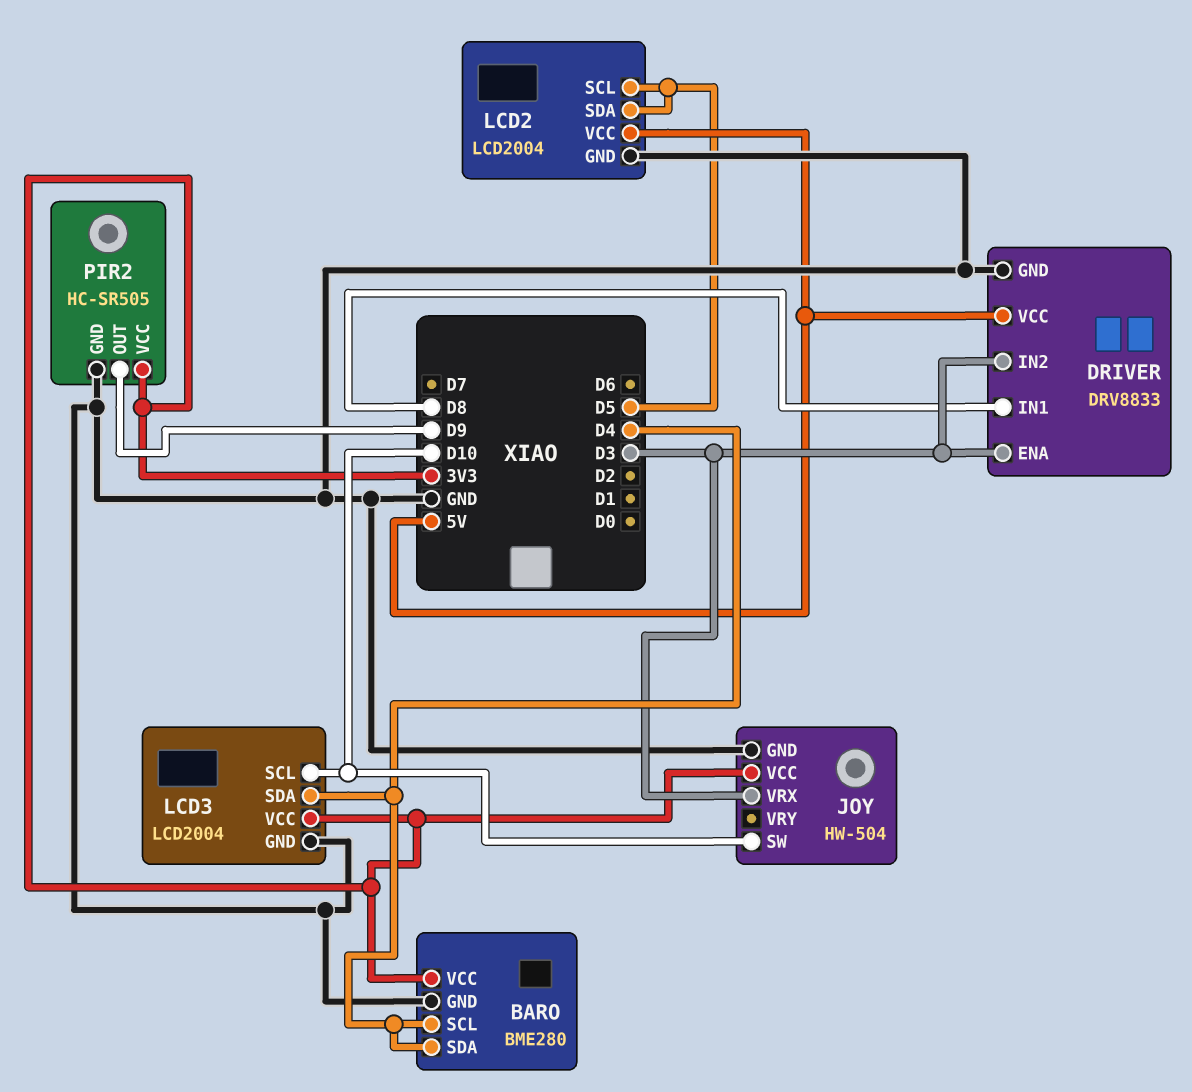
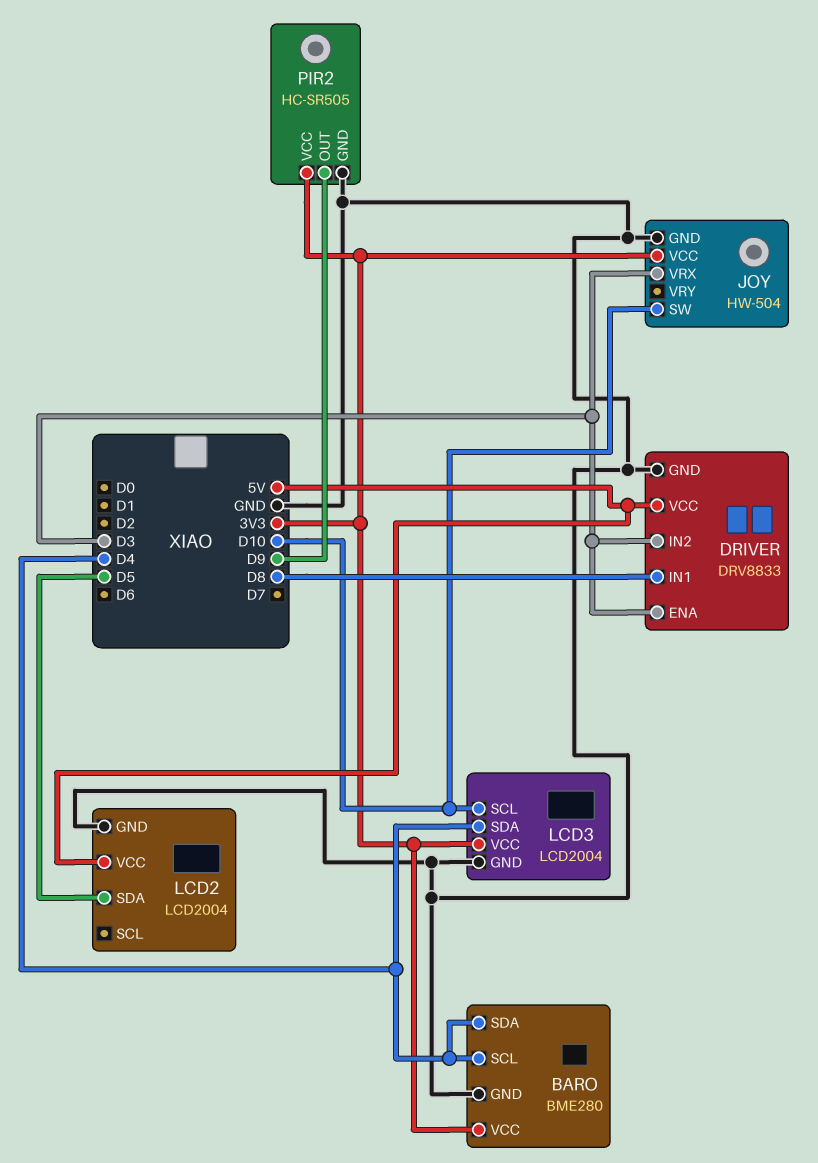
LCD2 pin SCL: D5 -> none

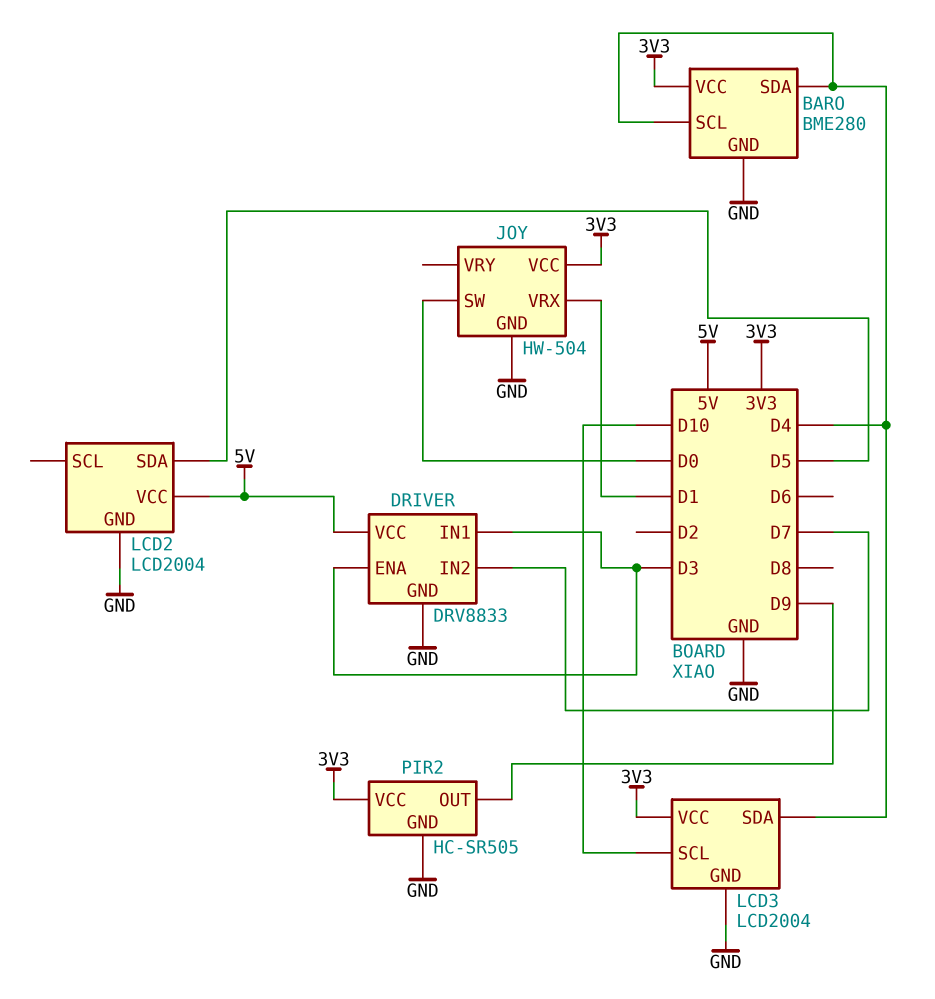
DRIVER pin IN1: D8 -> D3
DRIVER pin IN2: D3 -> D7
JOY pin SW: D10 -> D0
JOY pin VRX: D3 -> D1

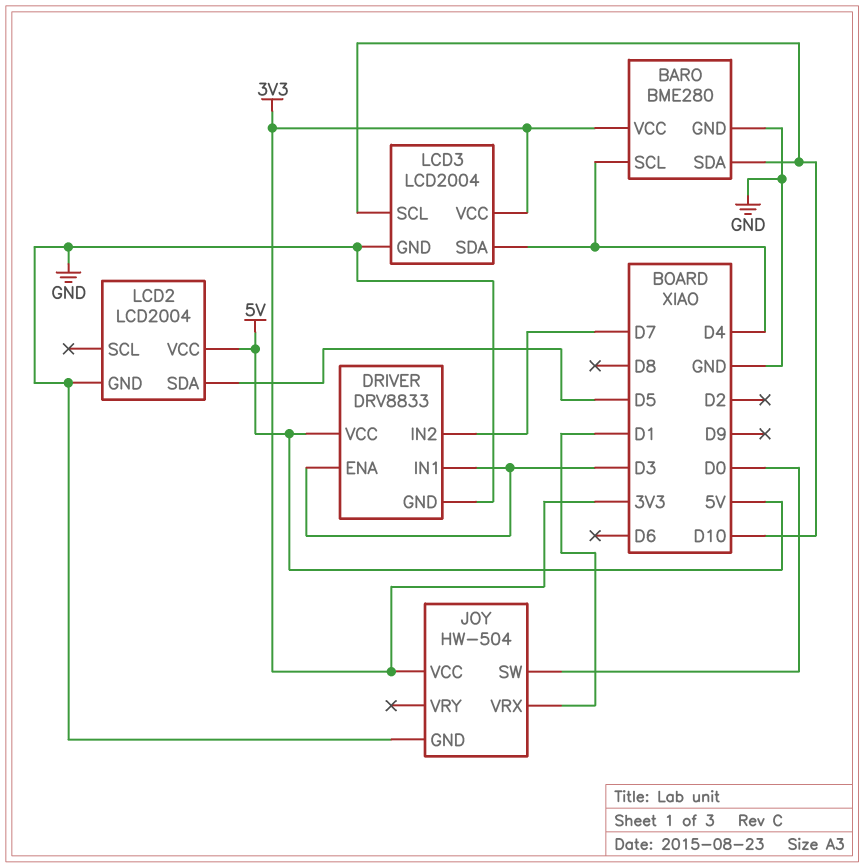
BARO pin SDA: D4 -> D10
PIR2: HC-SR505 -> none
PIR2 pin GND: GND -> none
PIR2 pin OUT: D9 -> none
PIR2 pin VCC: 3V3 -> none

